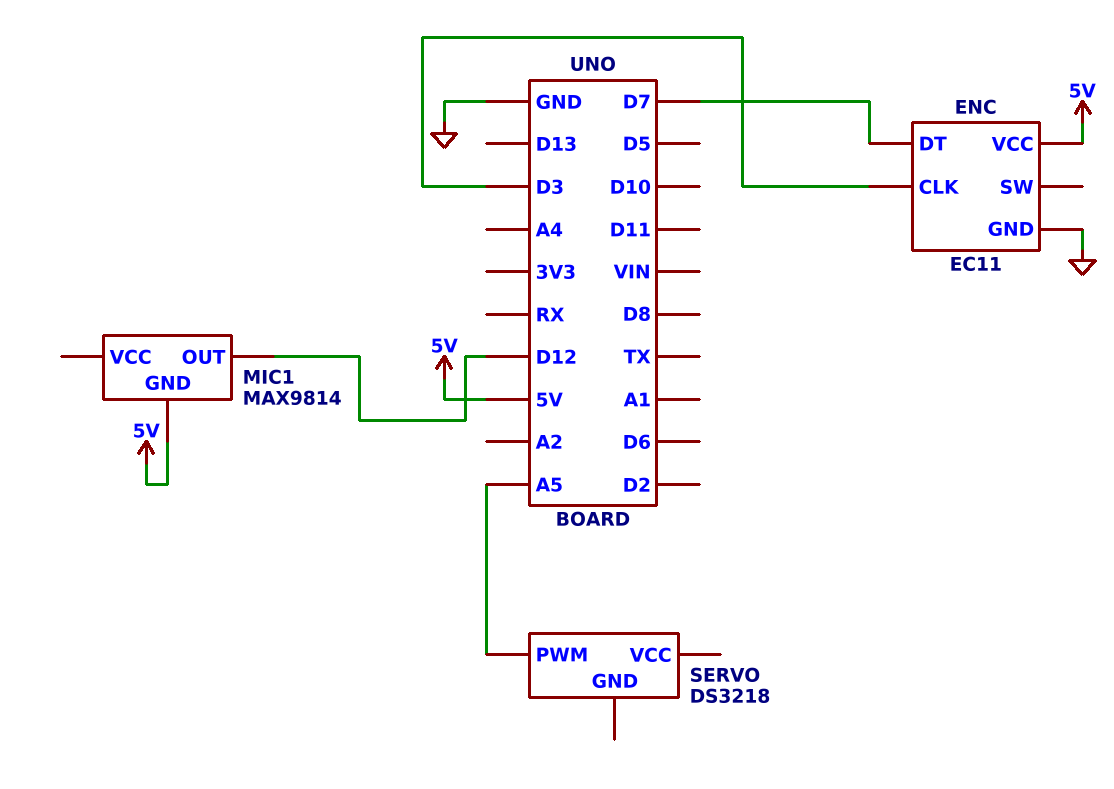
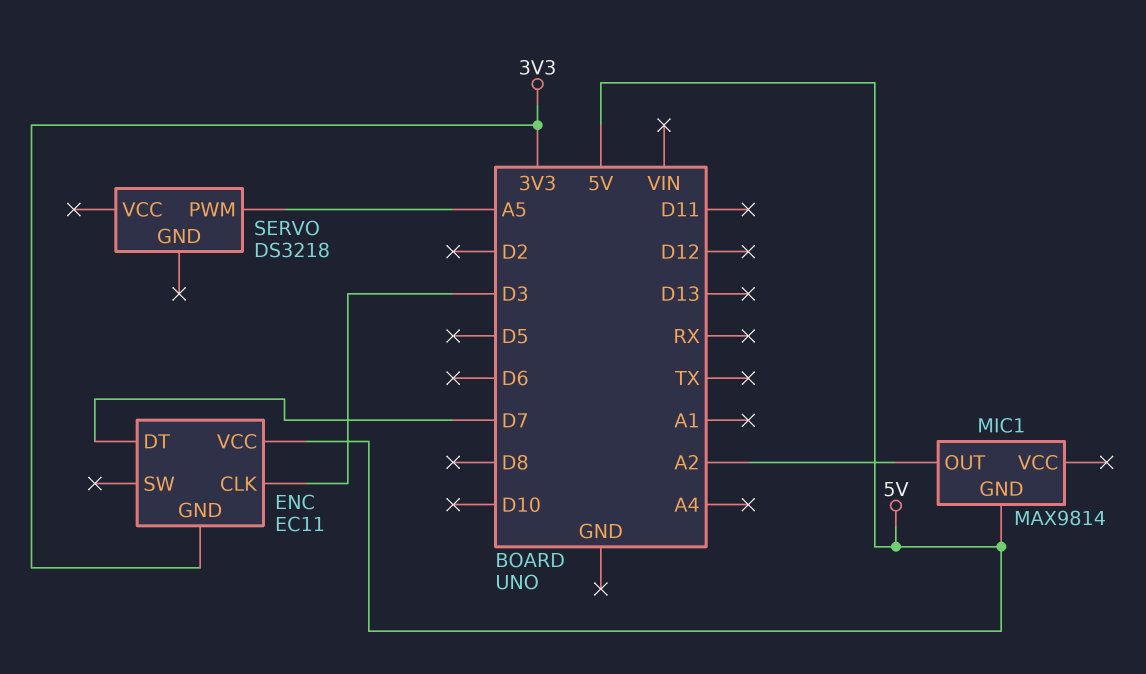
ENC pin GND: GND -> 3V3
MIC1 pin OUT: D12 -> A2

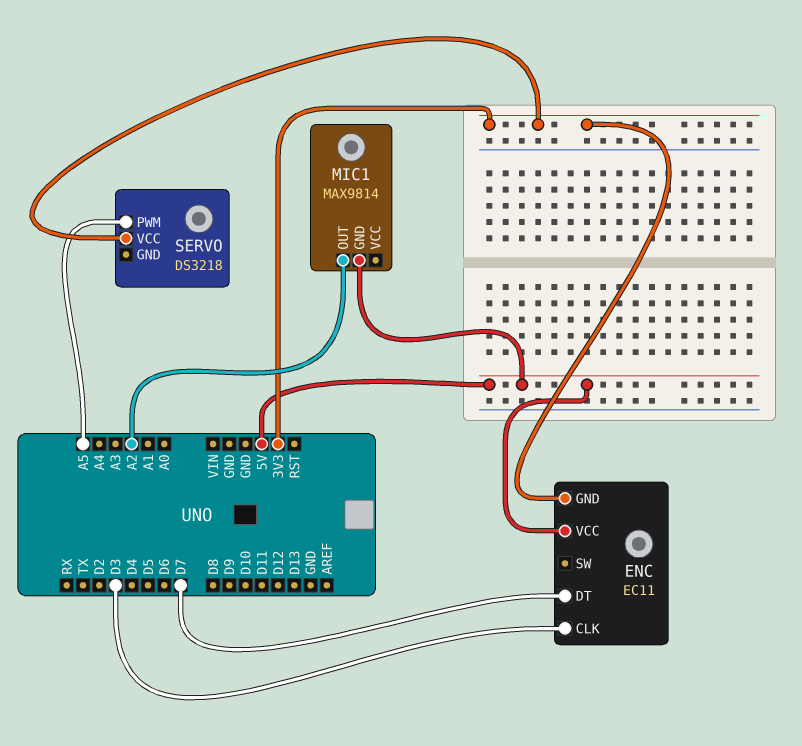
SERVO pin VCC: none -> 3V3

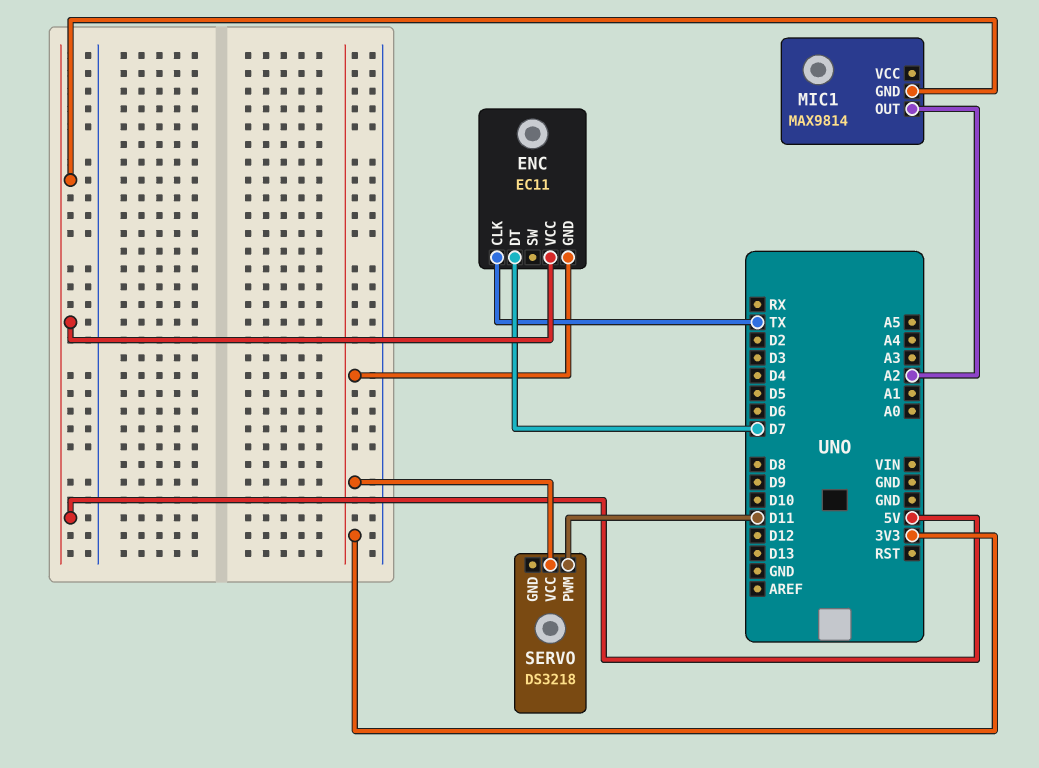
ENC pin CLK: D3 -> TX
SERVO pin PWM: A5 -> D11

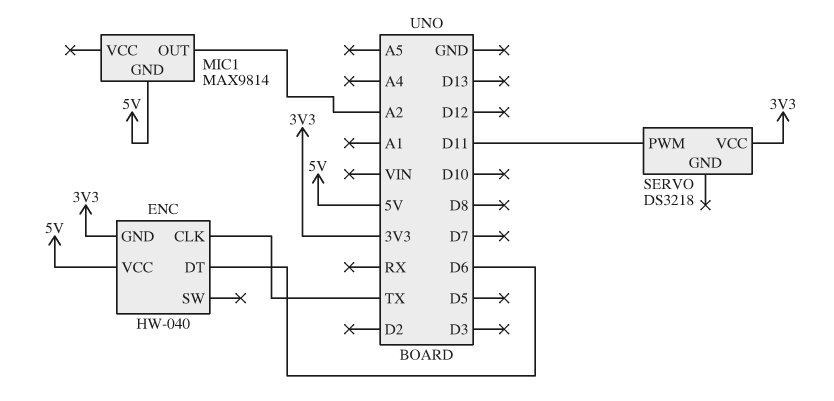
ENC: EC11 -> HW-040
ENC pin DT: D7 -> D6

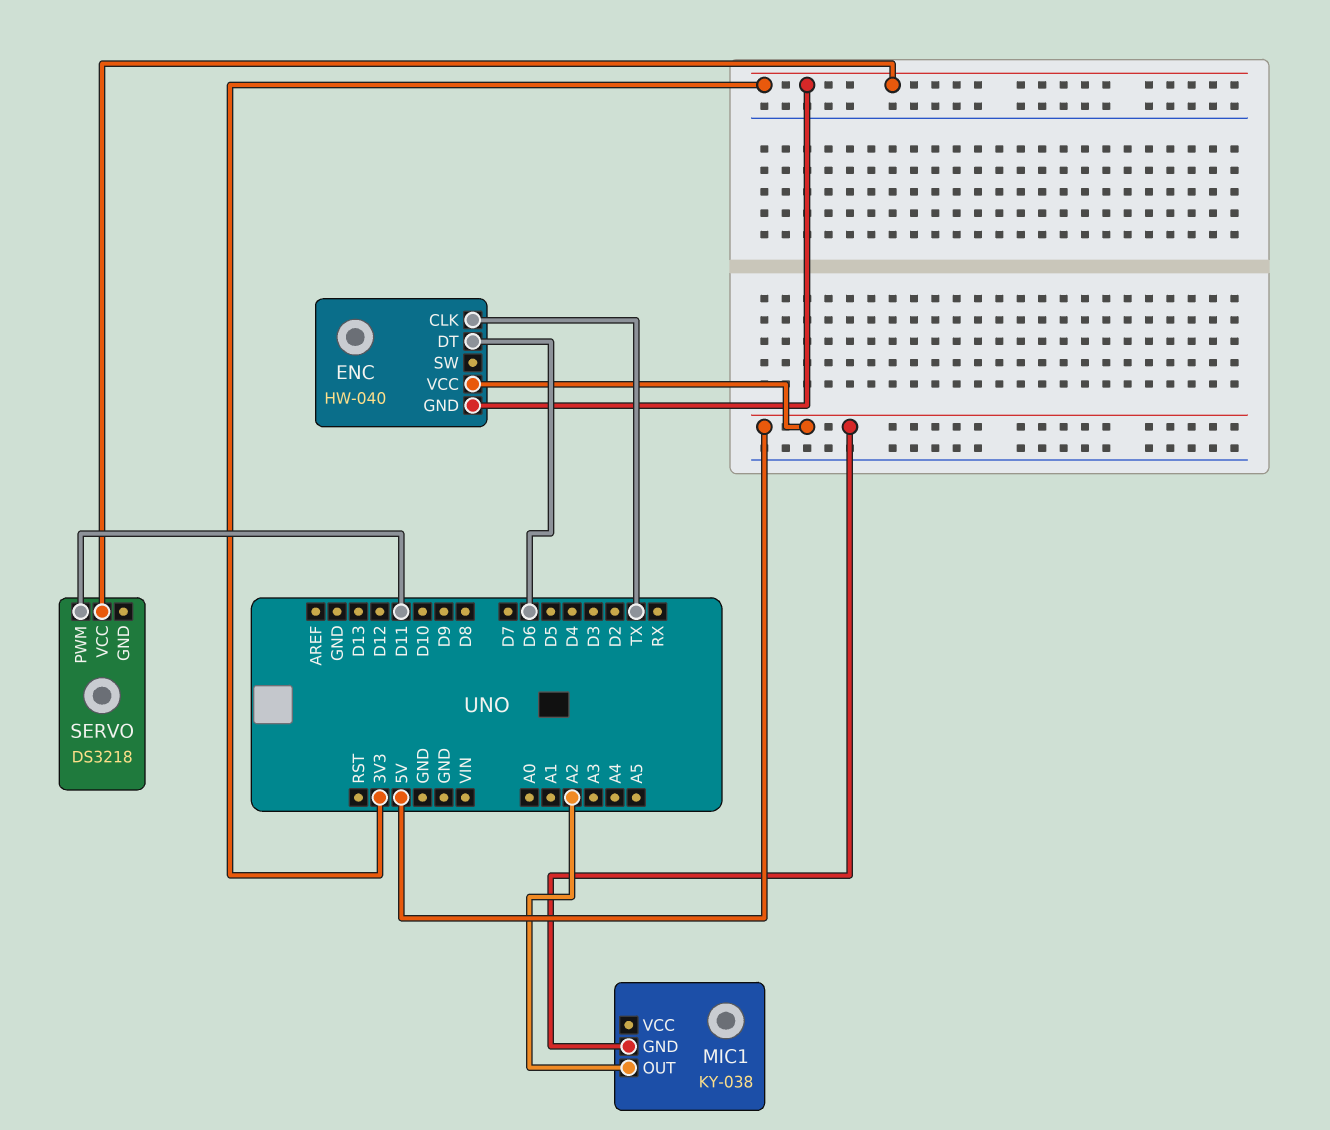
MIC1: MAX9814 -> KY-038

